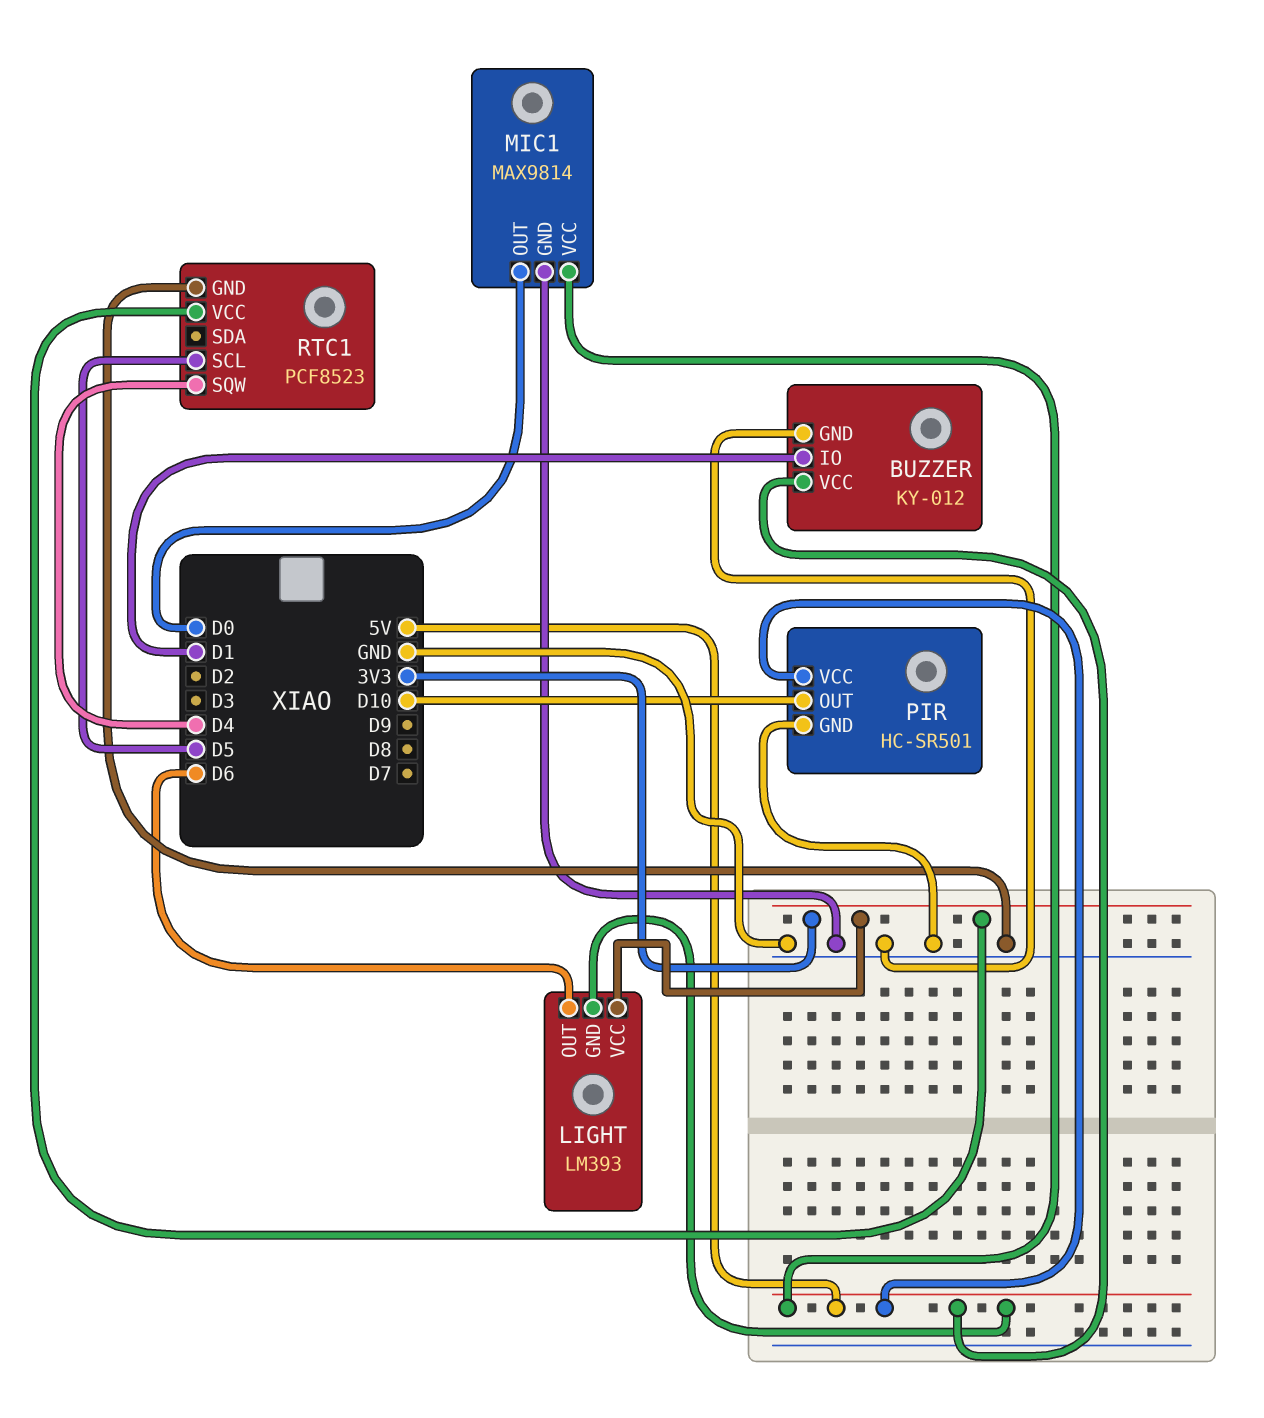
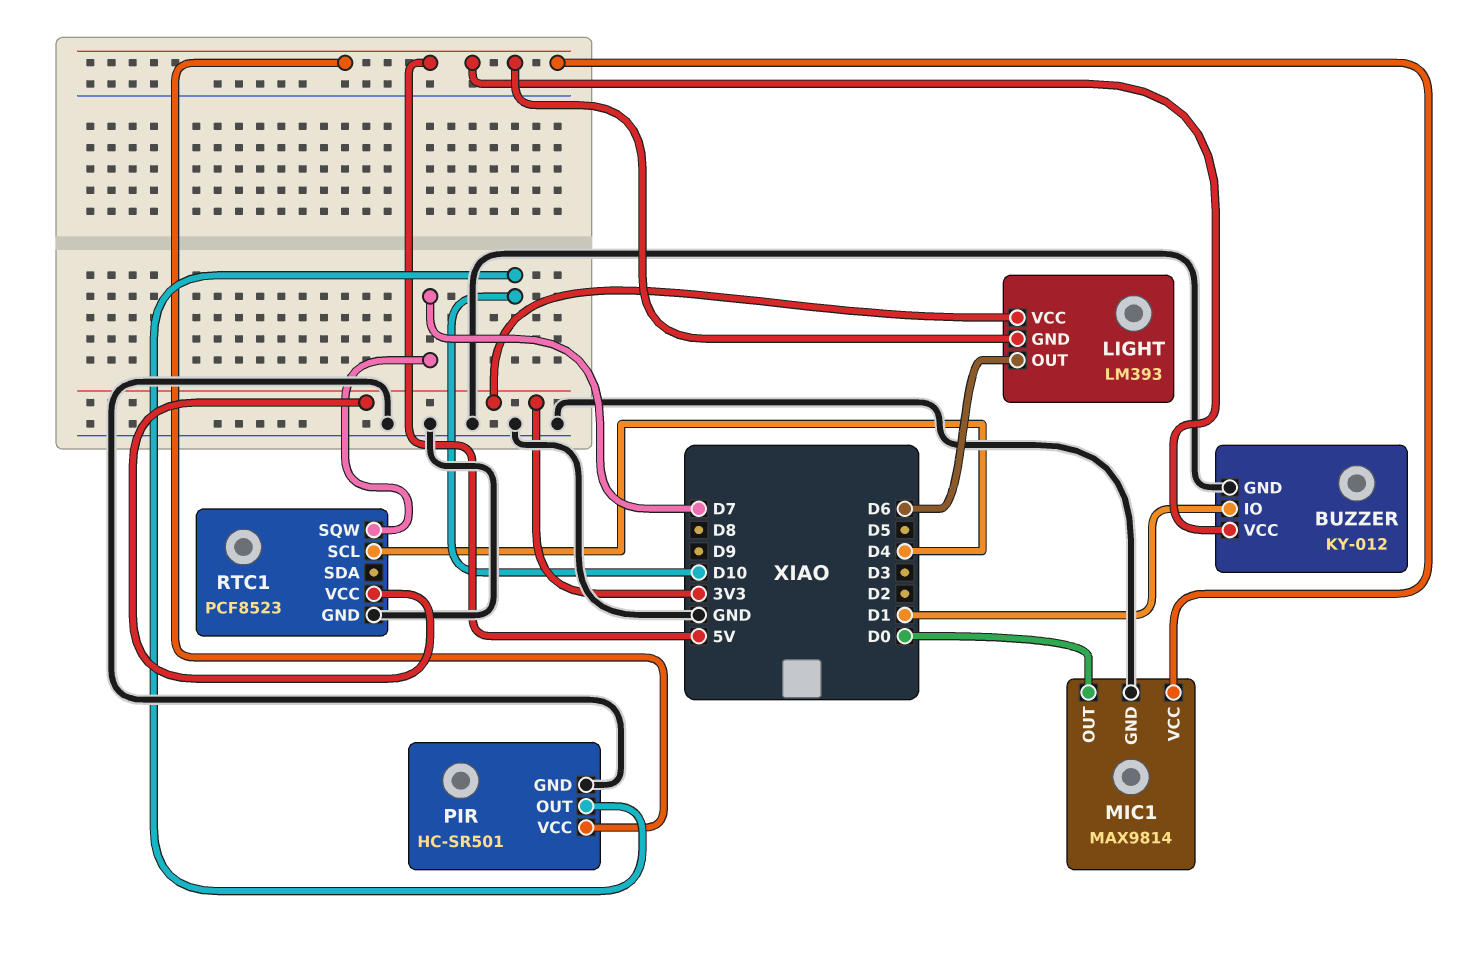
RTC1 pin SCL: D5 -> D4
RTC1 pin SQW: D4 -> D7

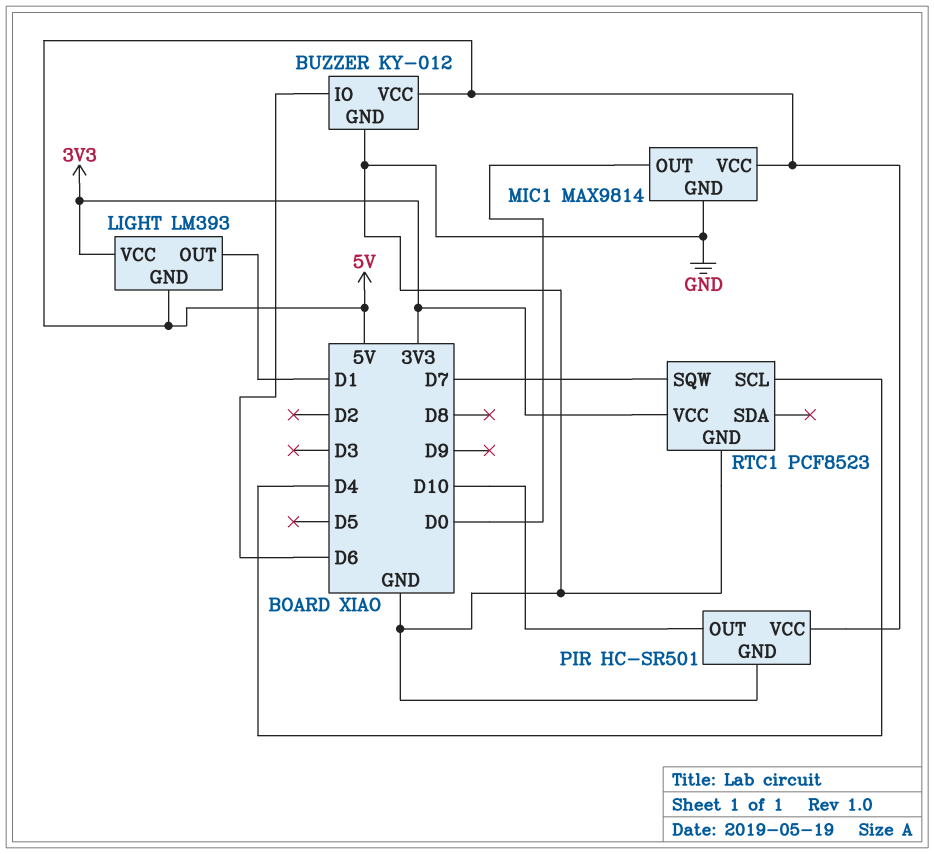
BUZZER pin IO: D1 -> D6
LIGHT pin OUT: D6 -> D1

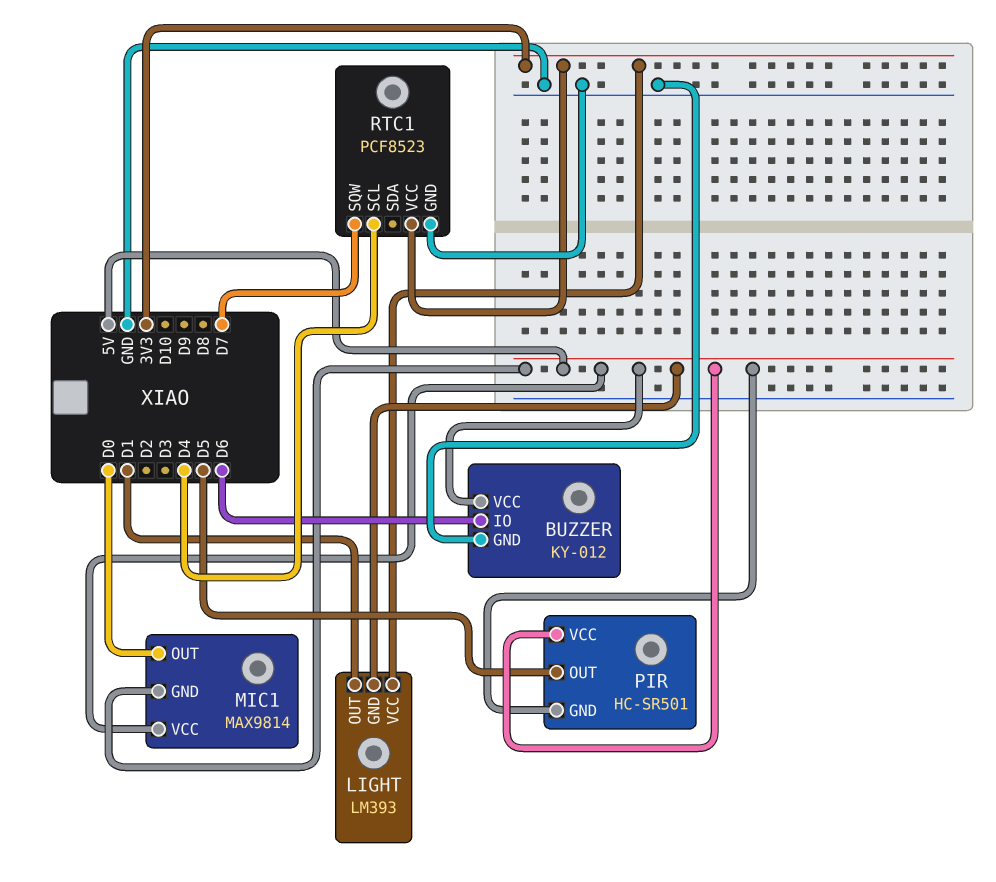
MIC1 pin GND: GND -> 5V
PIR pin GND: GND -> 5V
PIR pin OUT: D10 -> D5

